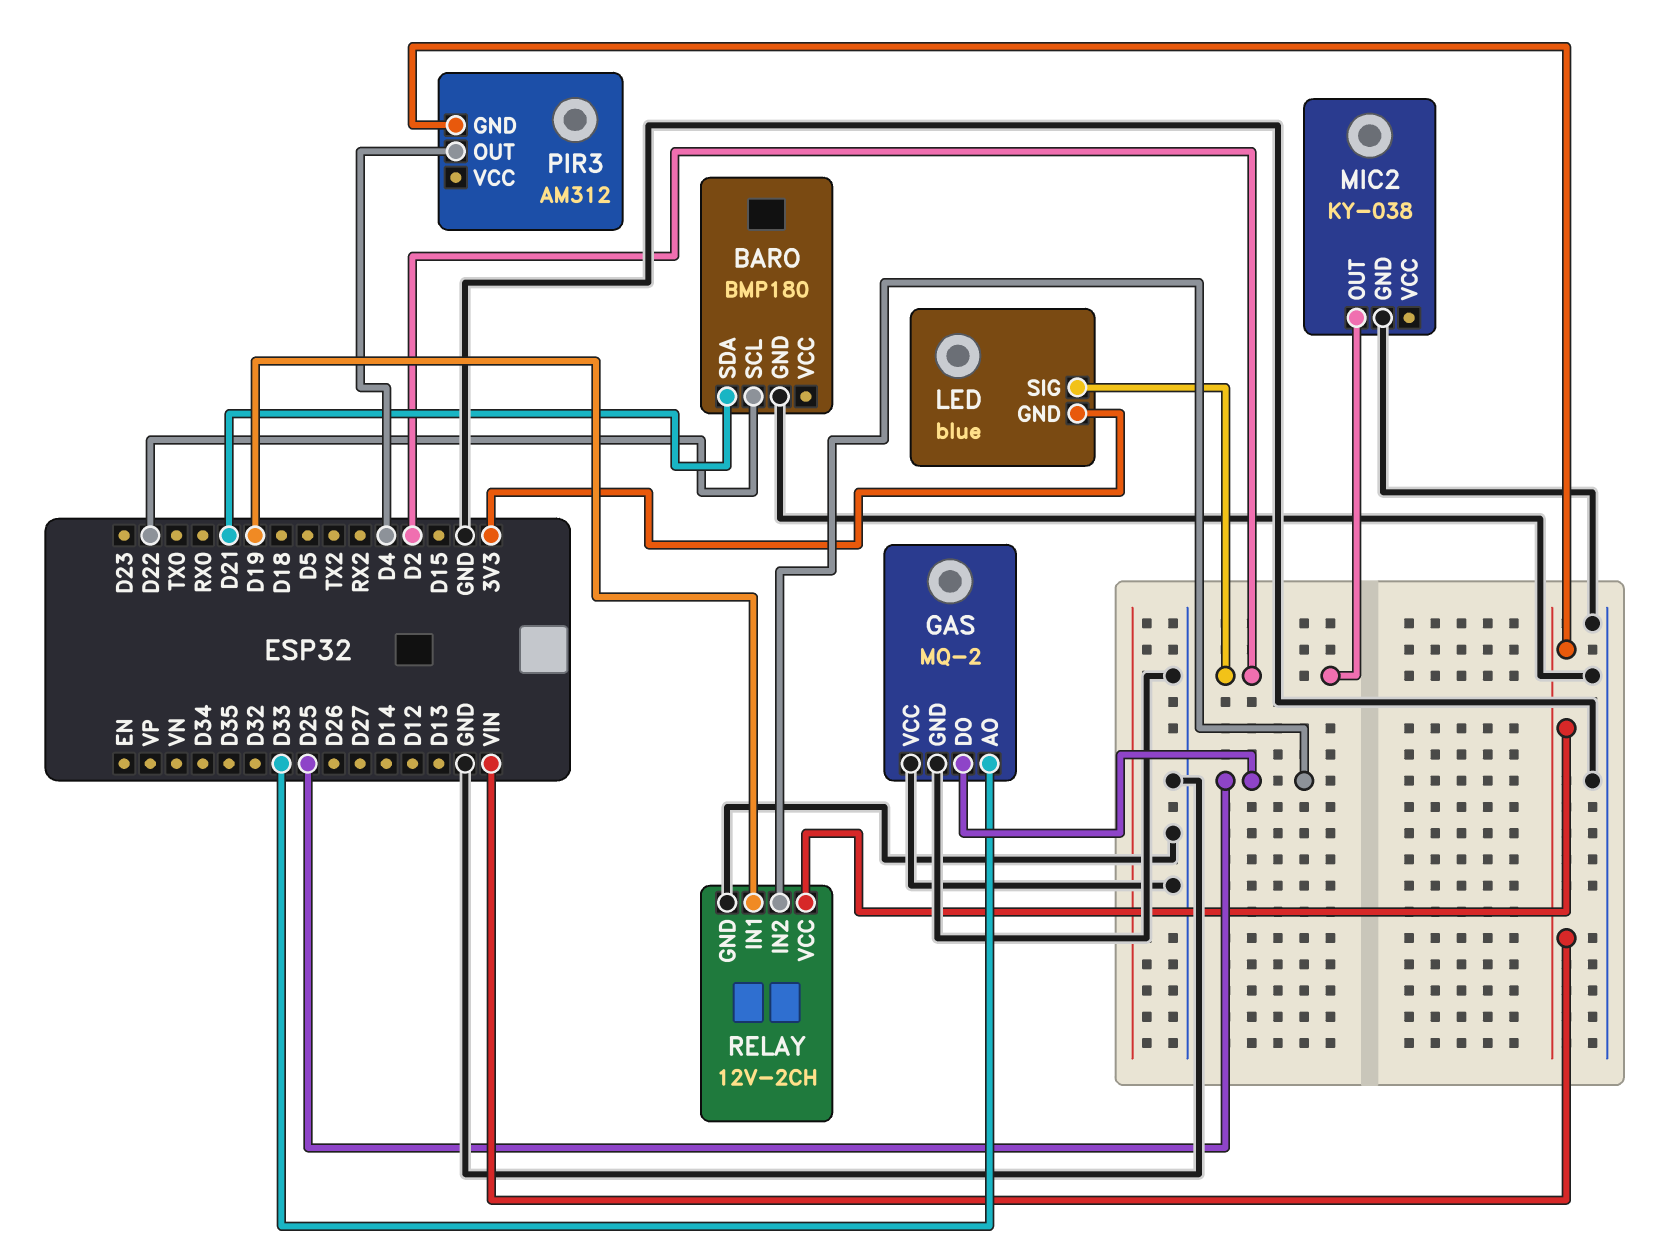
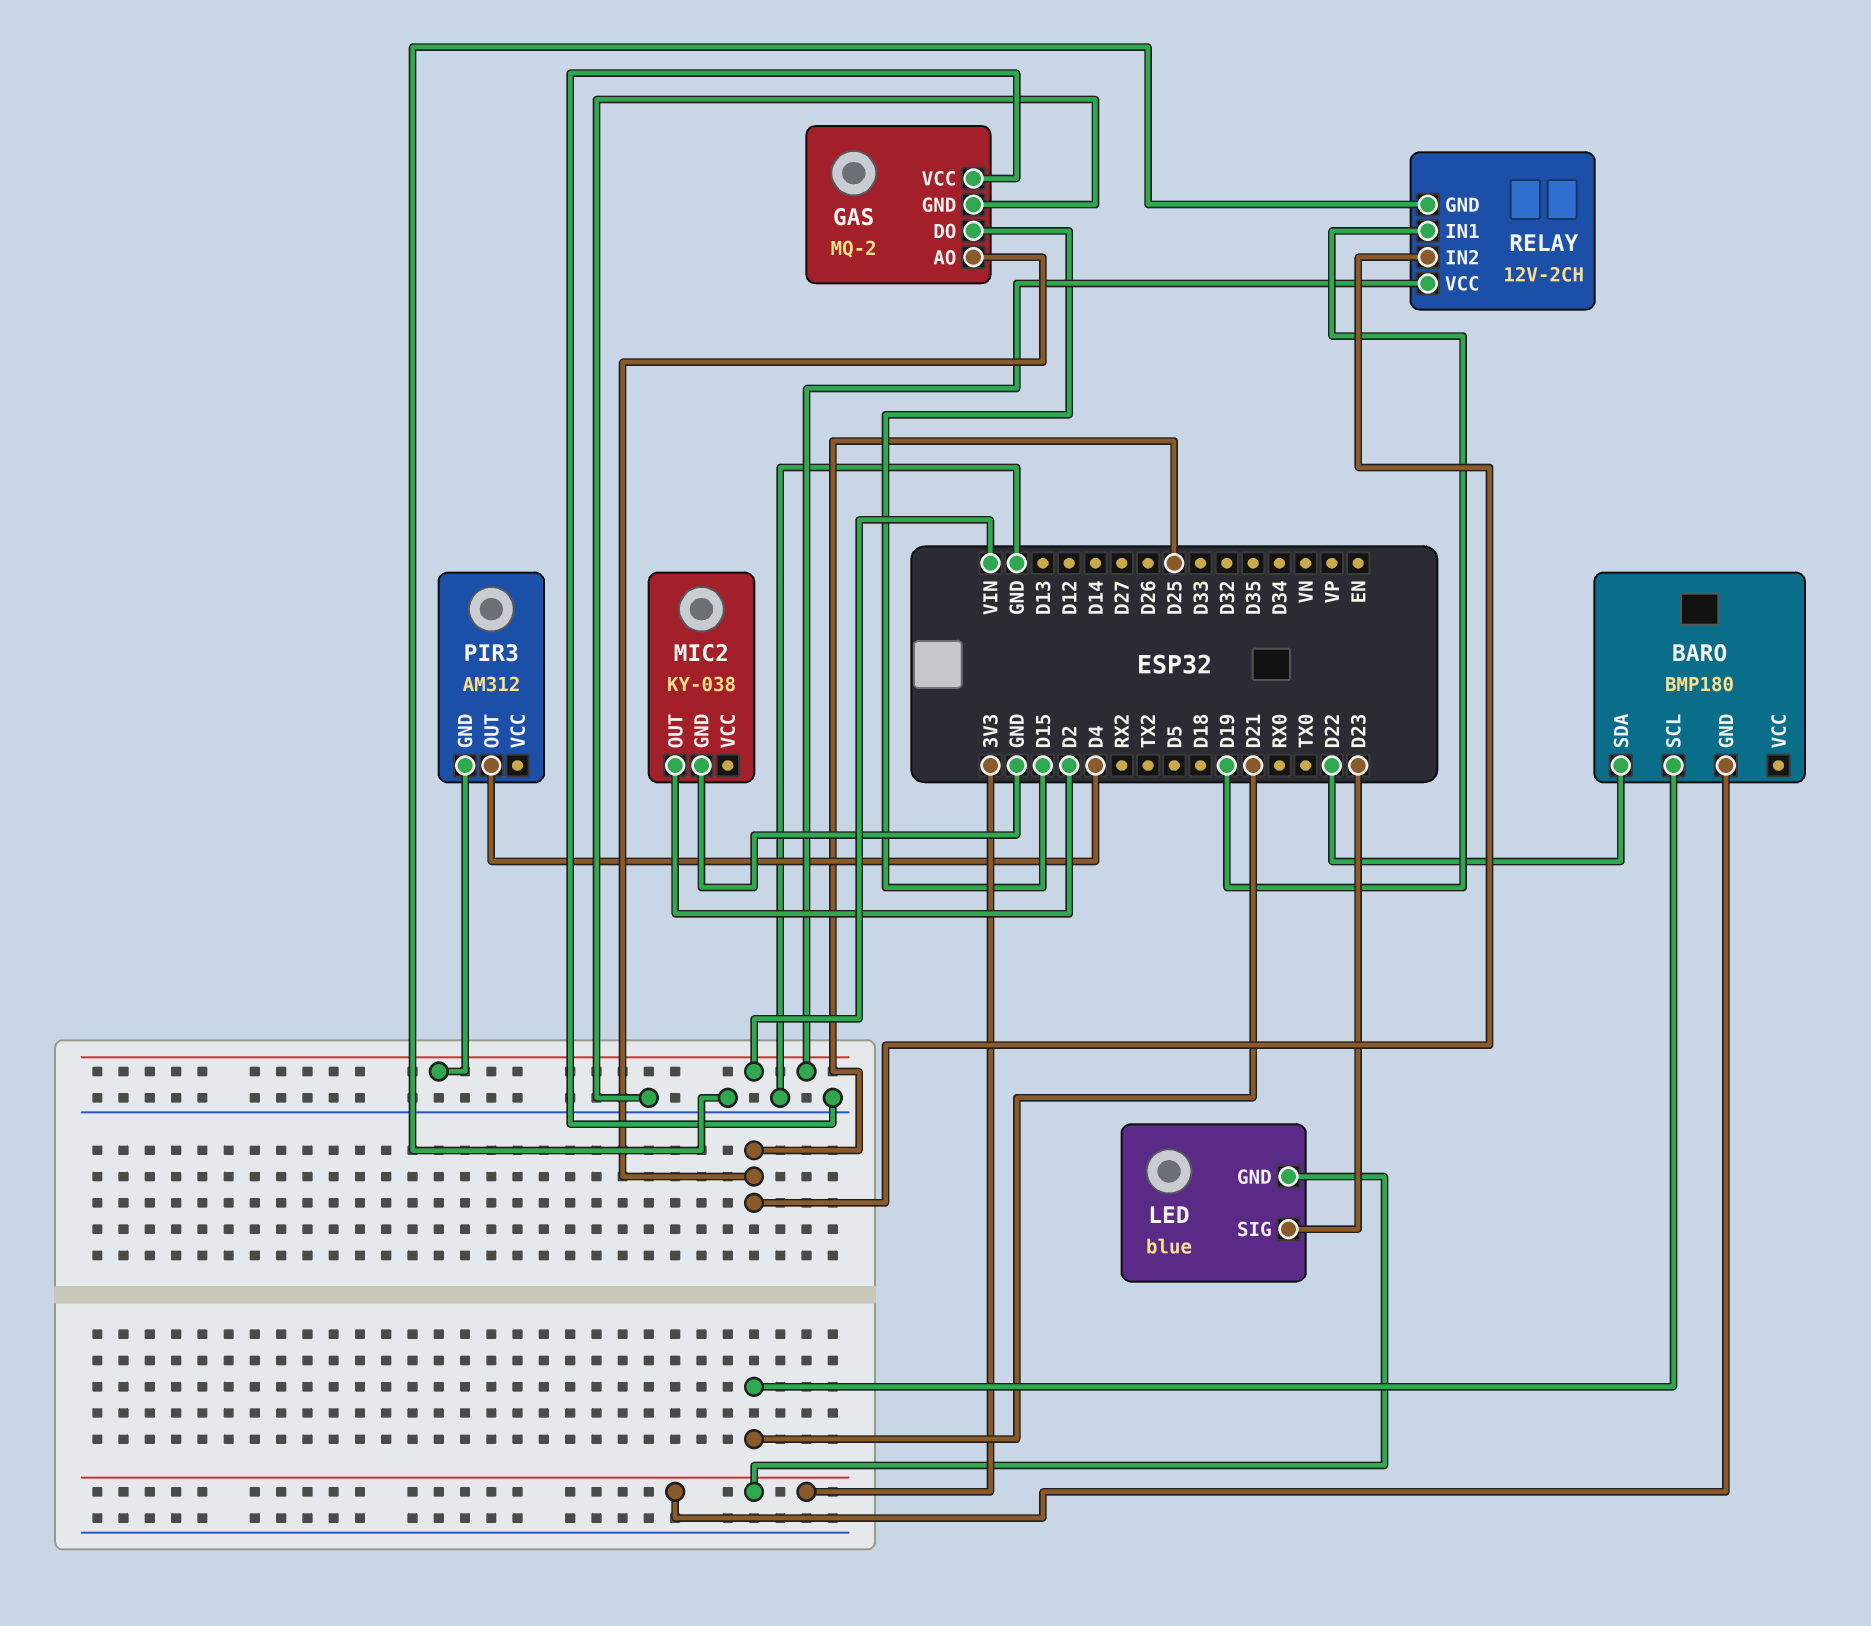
BARO pin GND: GND -> 3V3
BARO pin SCL: D22 -> D21
BARO pin SDA: D21 -> D22
GAS pin AO: D33 -> D25
GAS pin DO: D25 -> D15
LED pin SIG: D2 -> D23

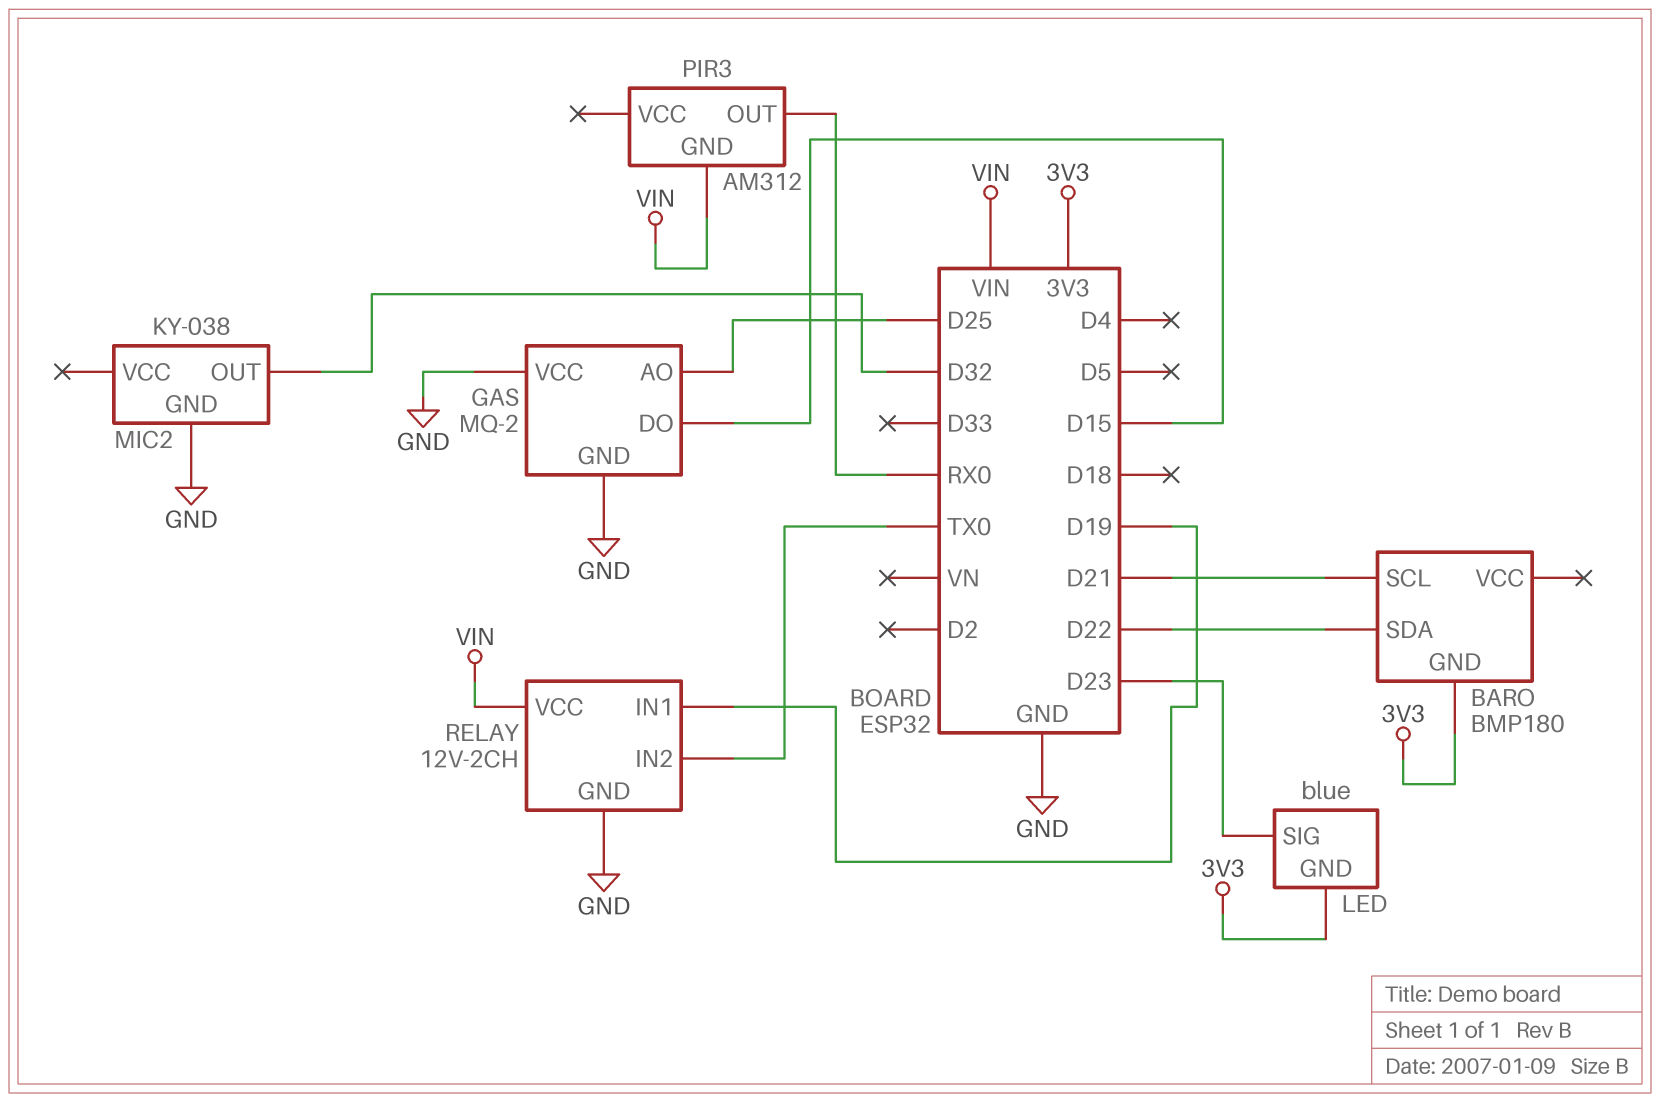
MIC2 pin OUT: D2 -> D32
PIR3 pin OUT: D4 -> RX0
RELAY pin IN2: D25 -> TX0

